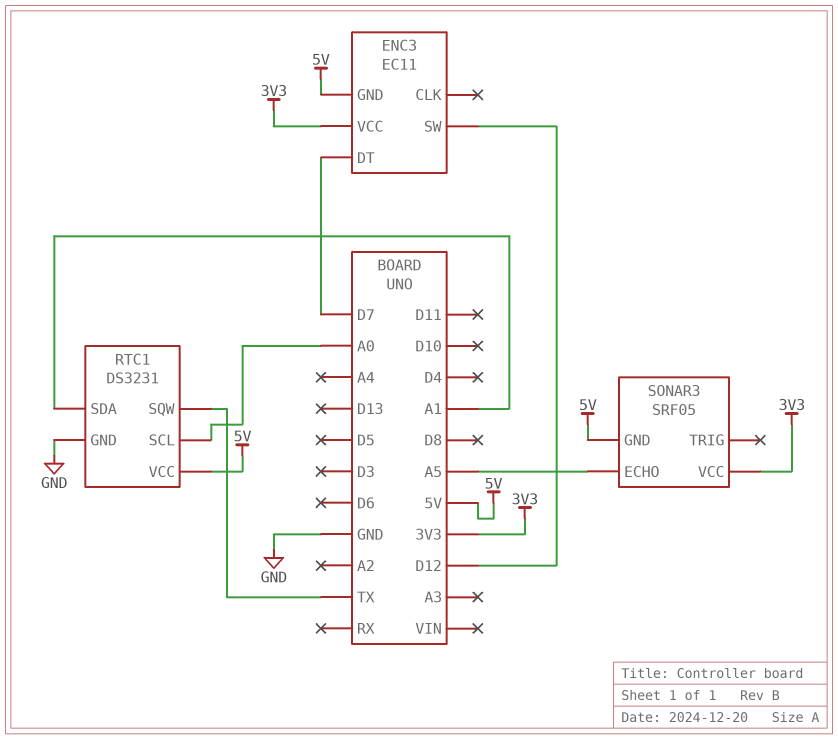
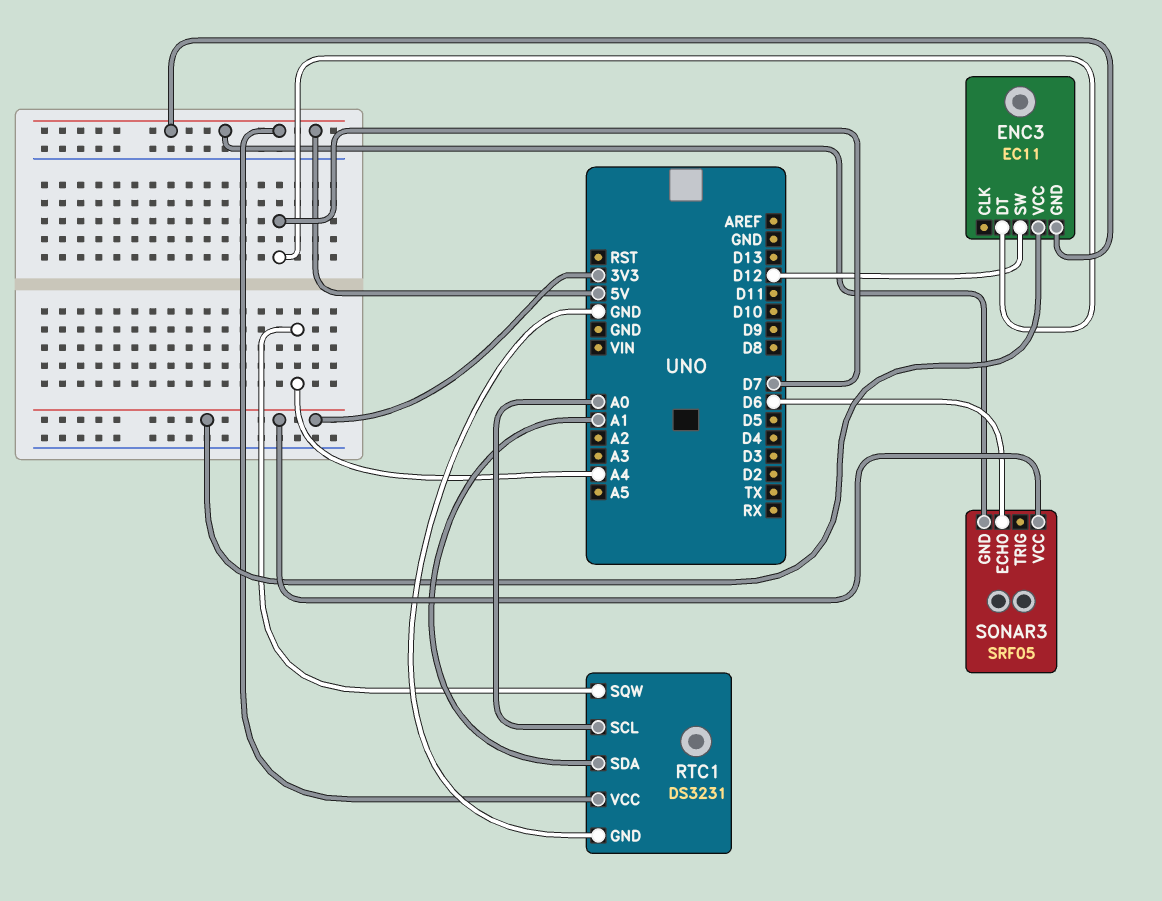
RTC1 pin SQW: TX -> A4
SONAR3 pin ECHO: A5 -> D6

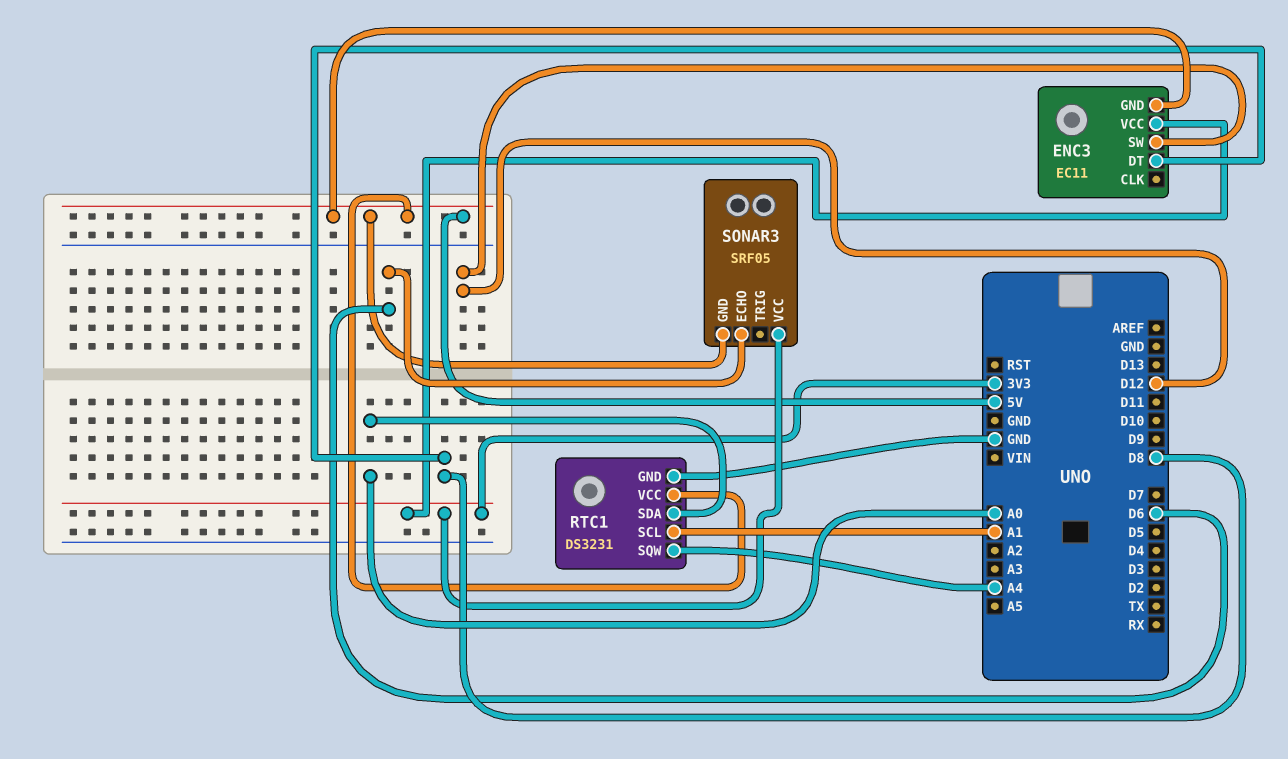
ENC3 pin DT: D7 -> D8
RTC1 pin SCL: A0 -> A1
RTC1 pin SDA: A1 -> A0

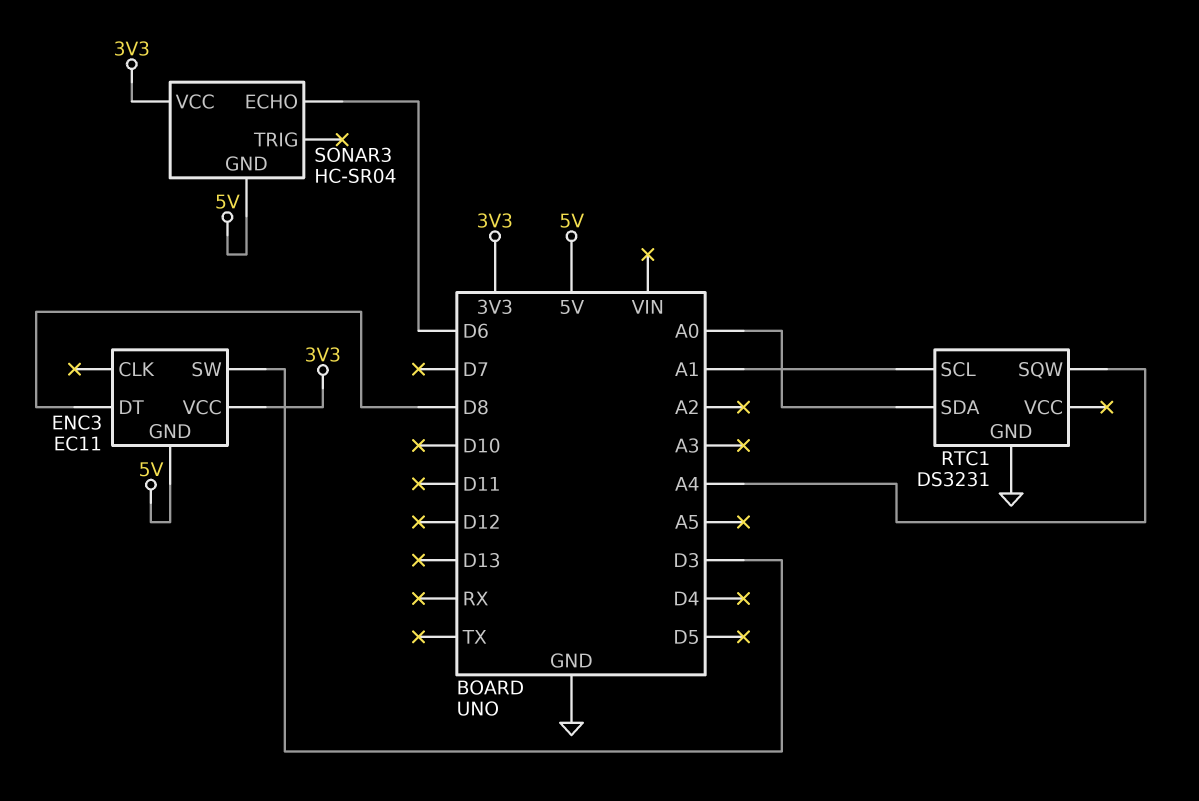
ENC3 pin SW: D12 -> D3
RTC1 pin VCC: 5V -> none
SONAR3: SRF05 -> HC-SR04

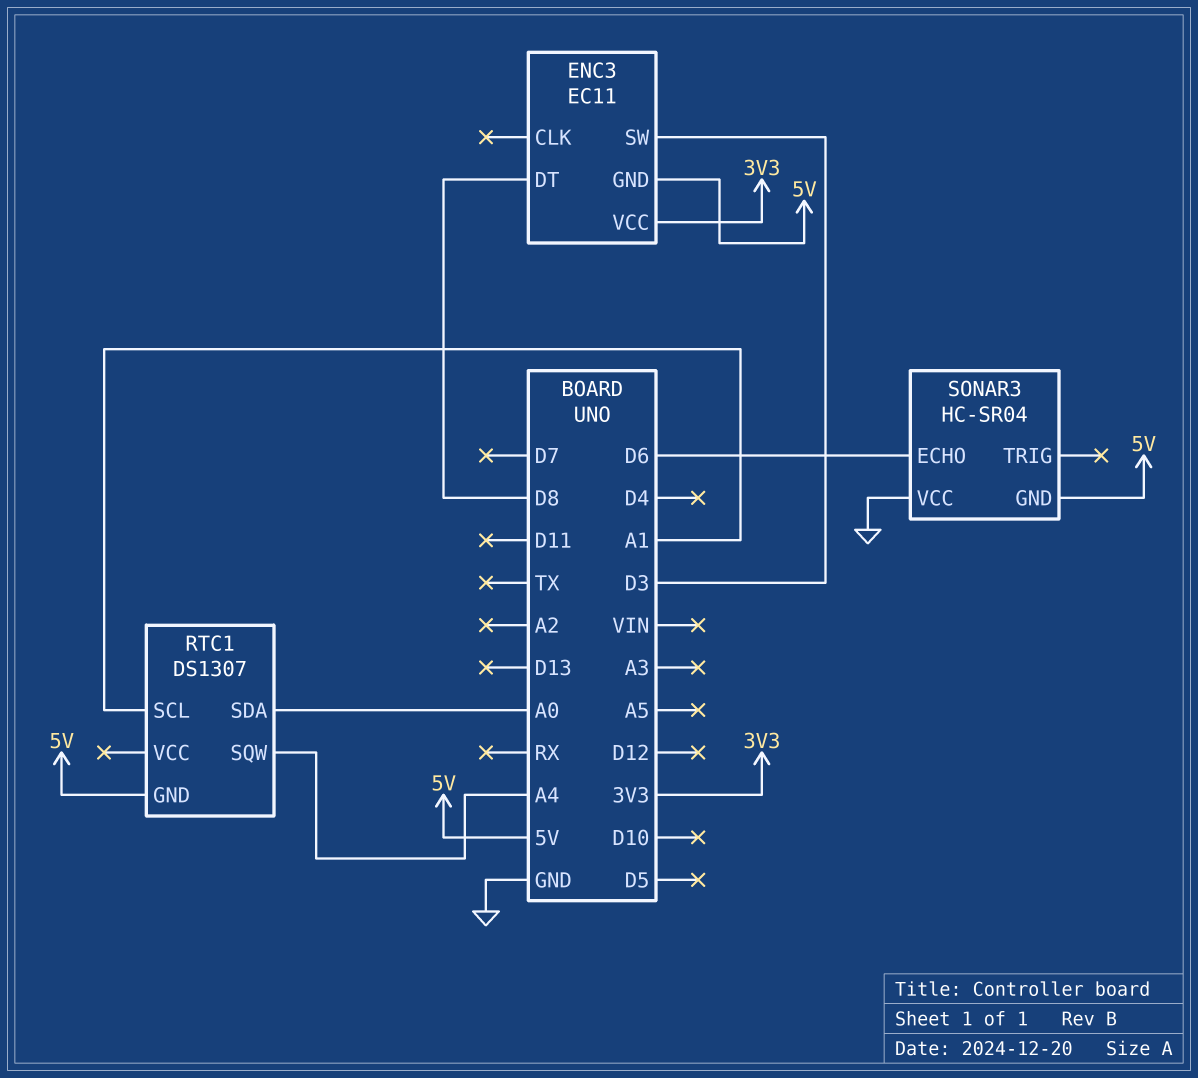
RTC1: DS3231 -> DS1307
RTC1 pin GND: GND -> 5V
SONAR3 pin VCC: 3V3 -> GND

